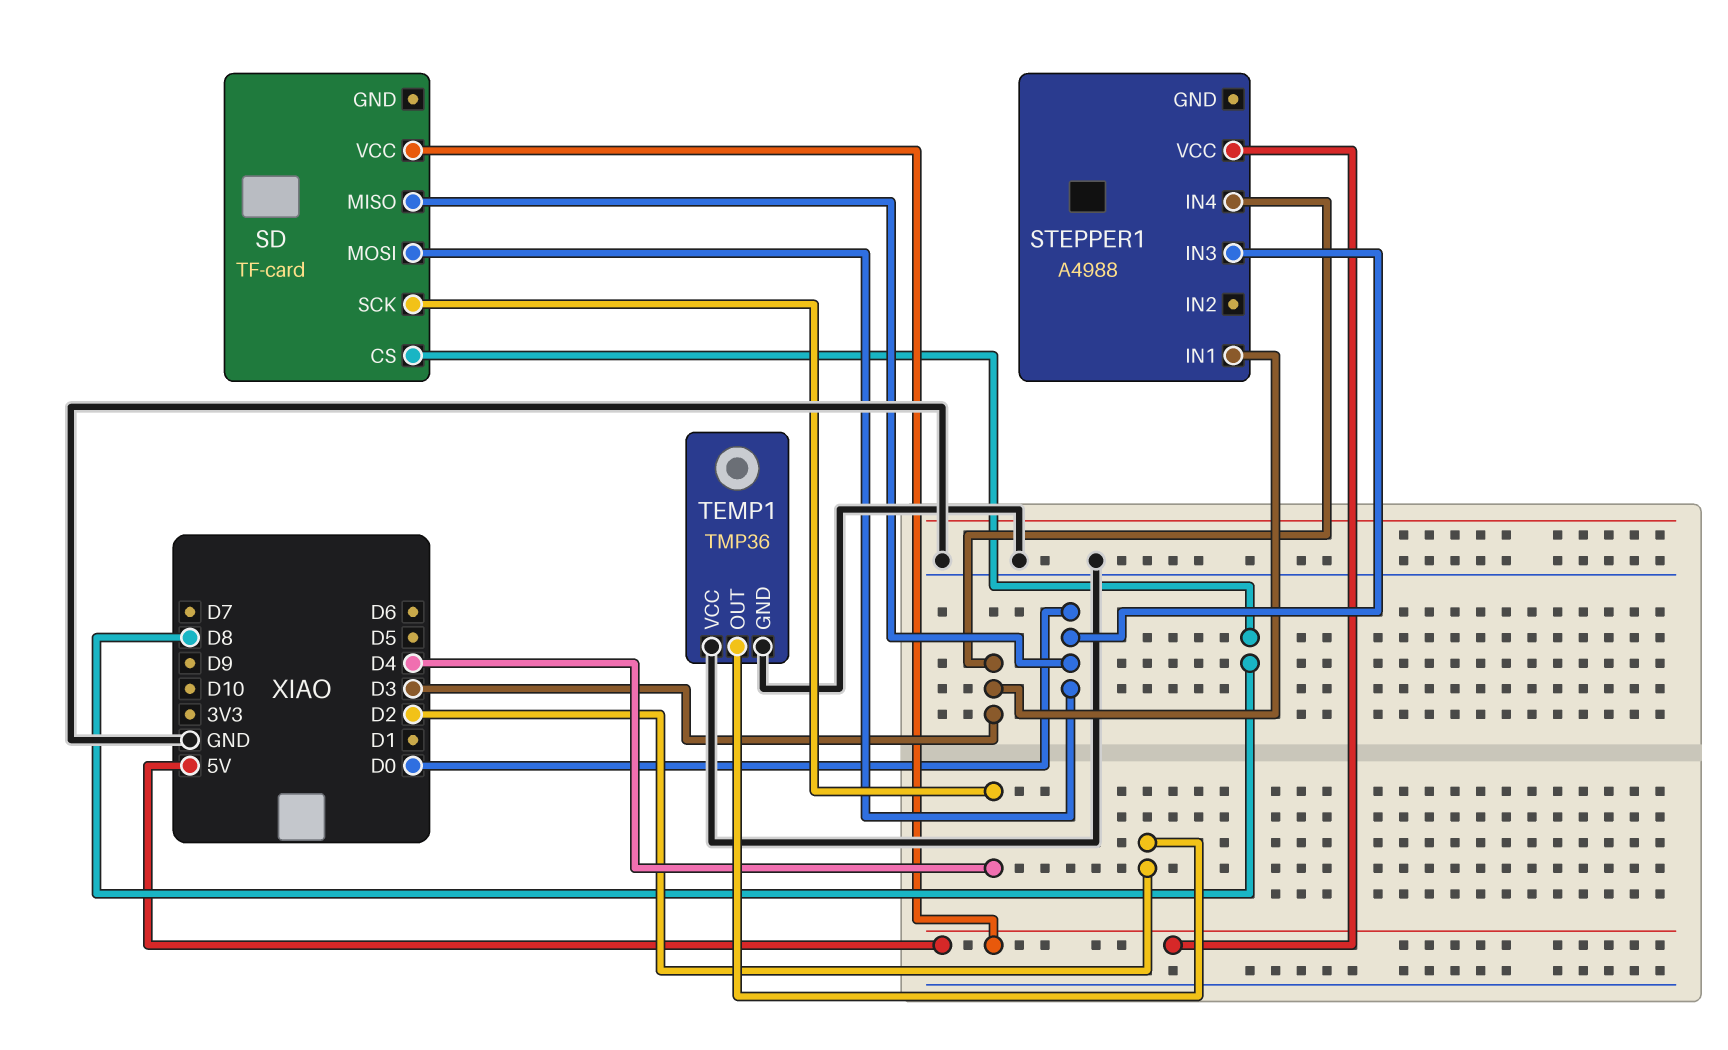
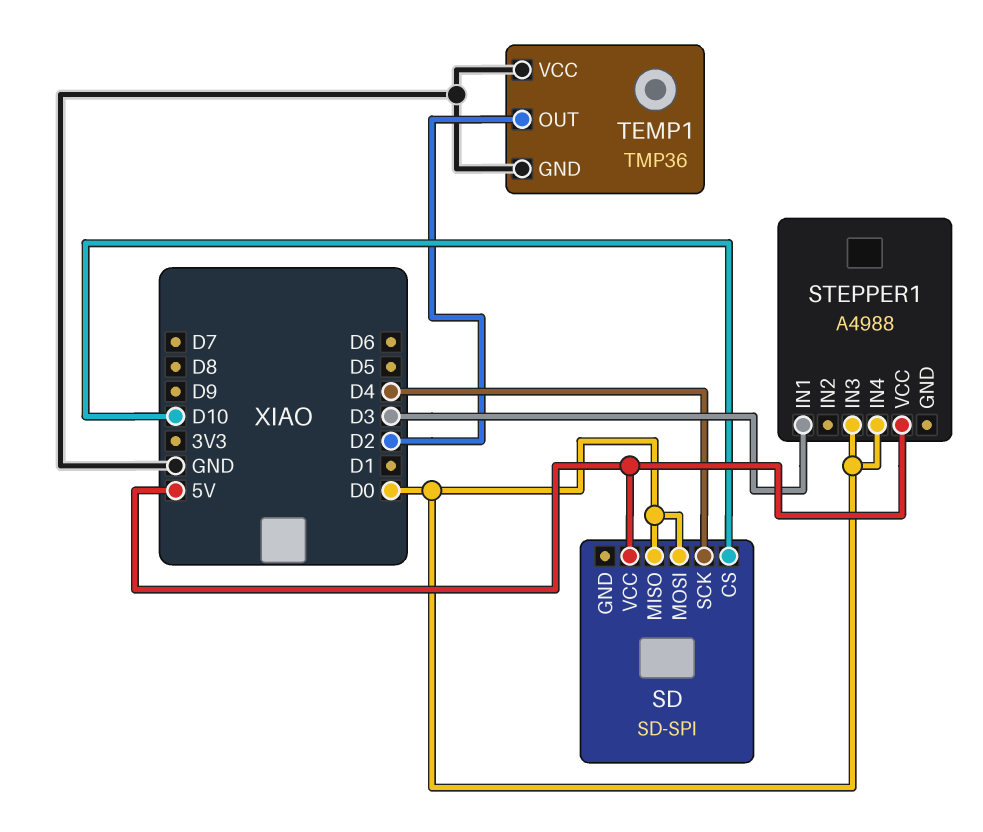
SD: TF-card -> SD-SPI
SD pin CS: D8 -> D10
STEPPER1 pin IN4: D3 -> D0

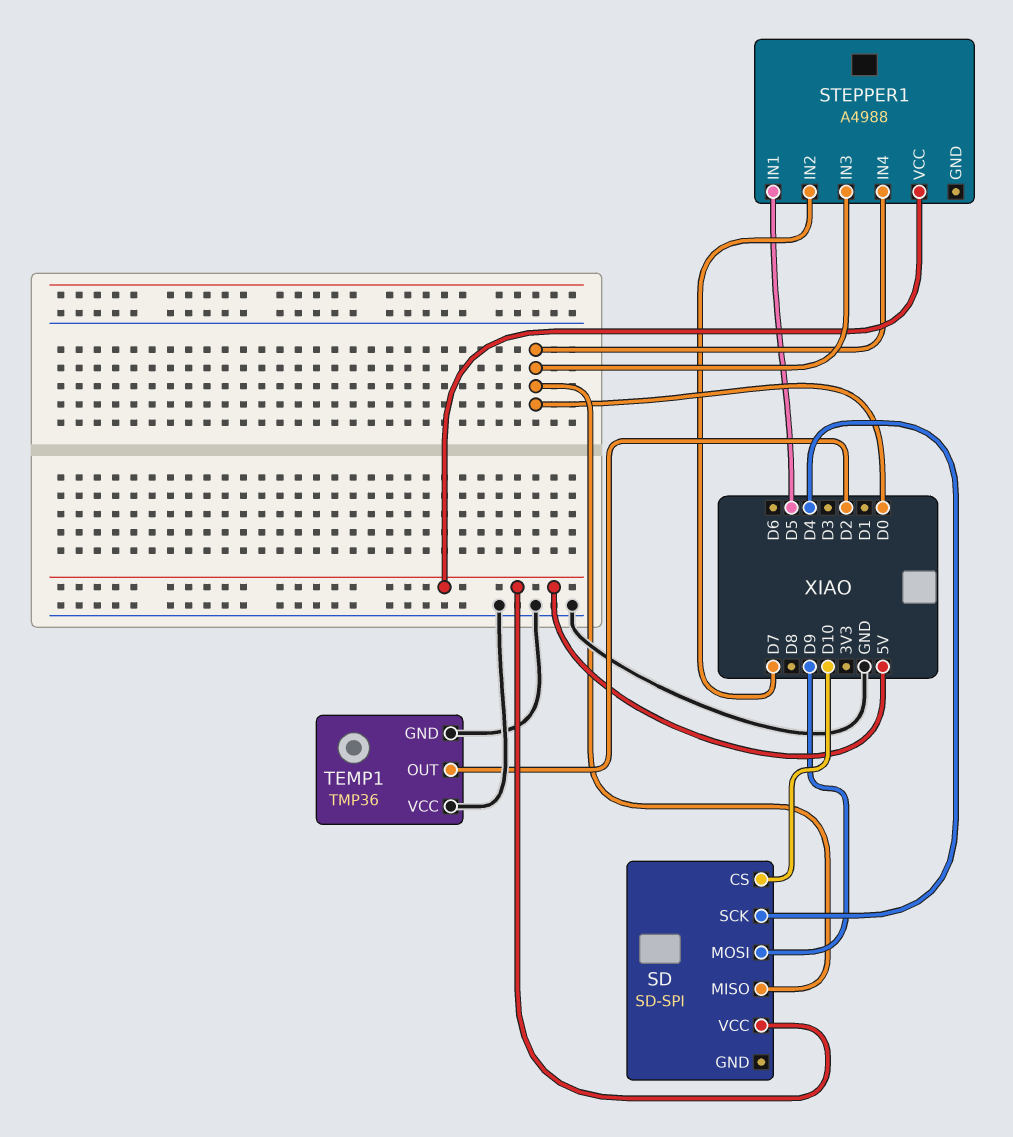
SD pin MOSI: D0 -> D9
STEPPER1 pin IN1: D3 -> D5
STEPPER1 pin IN2: none -> D7

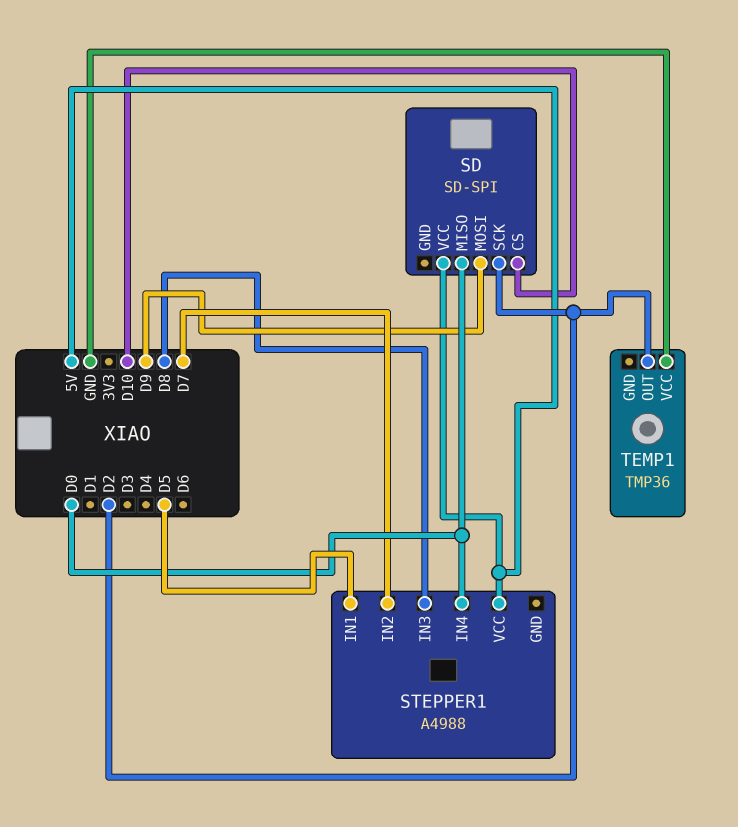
SD pin SCK: D4 -> D2
STEPPER1 pin IN3: D0 -> D8
TEMP1 pin GND: GND -> none

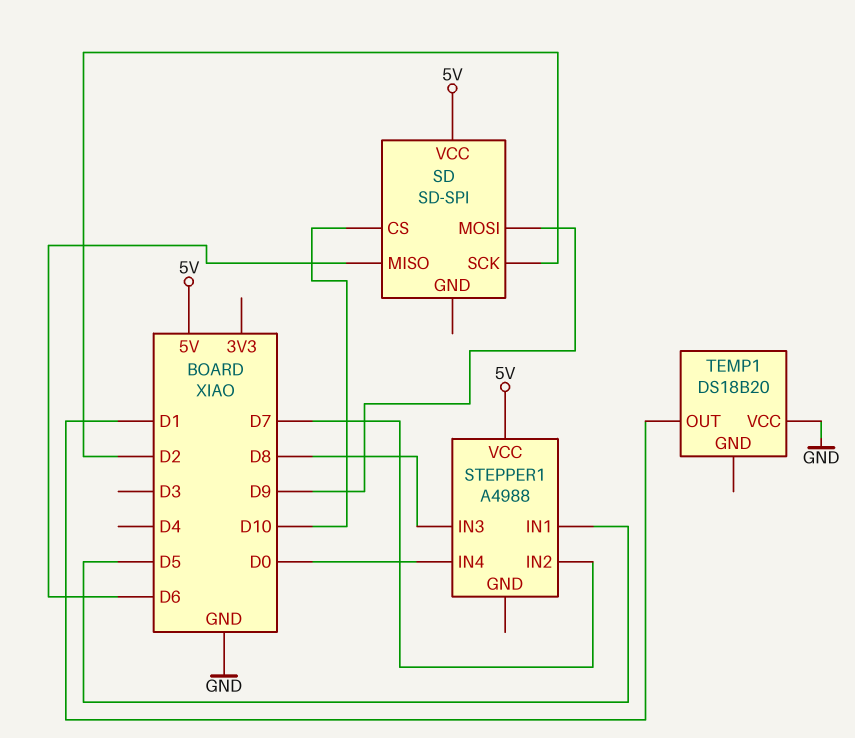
SD pin MISO: D0 -> D6
TEMP1: TMP36 -> DS18B20
TEMP1 pin OUT: D2 -> D1

